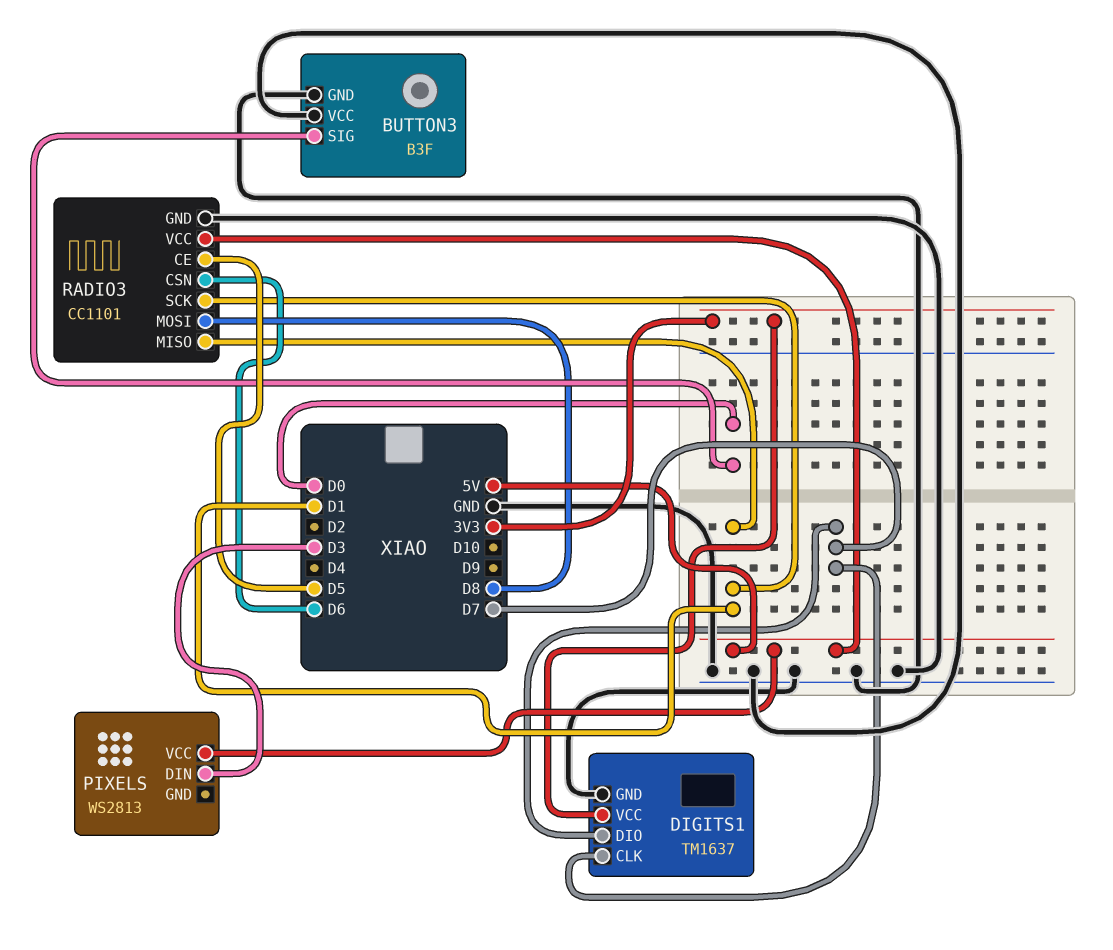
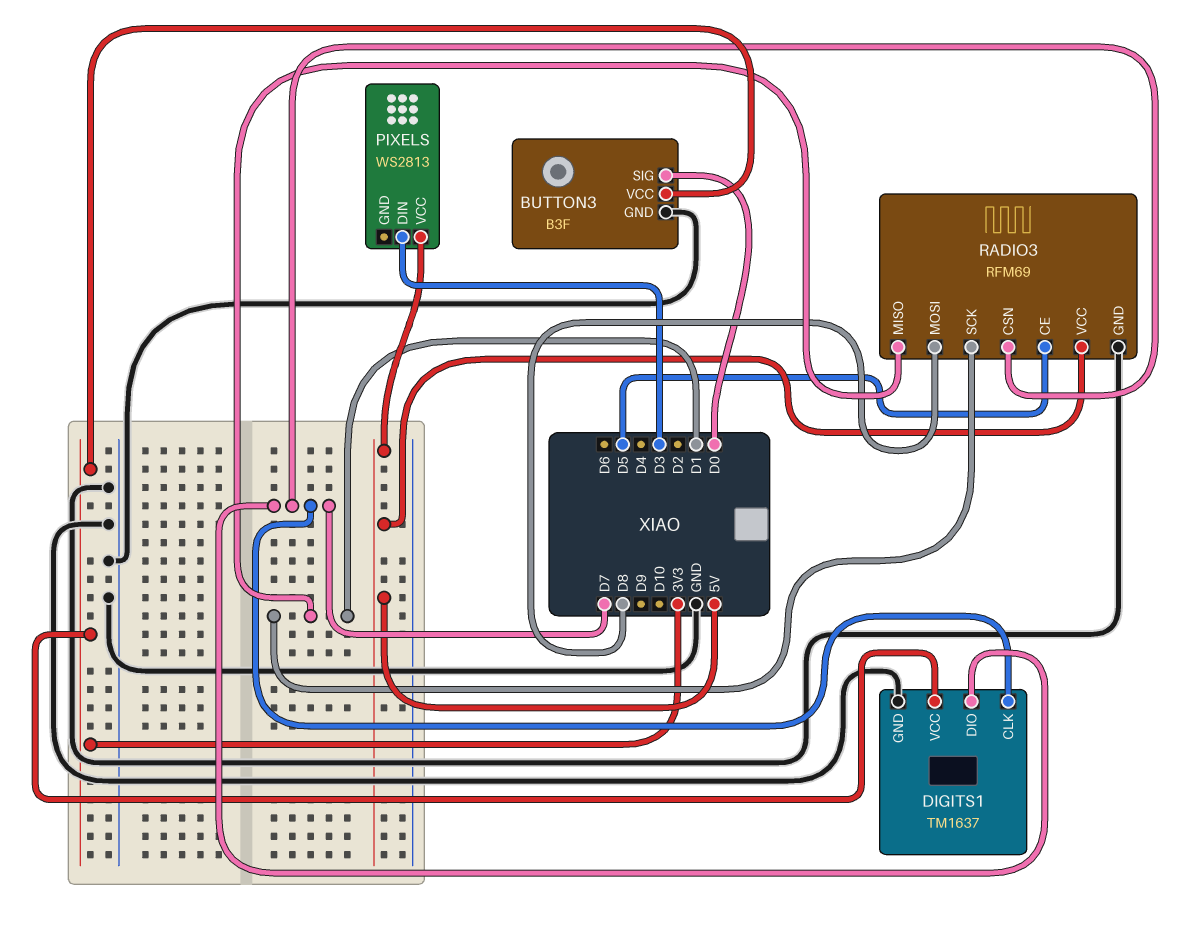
BUTTON3 pin VCC: GND -> 3V3
RADIO3: CC1101 -> RFM69
RADIO3 pin CSN: D6 -> D7

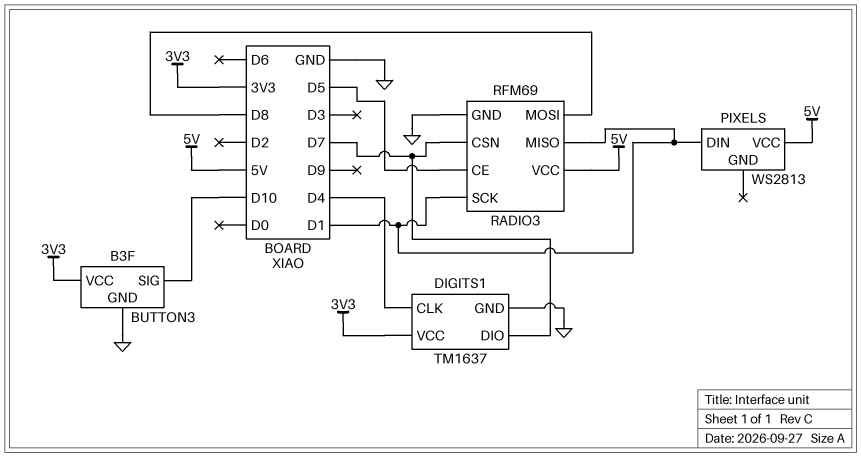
BUTTON3 pin SIG: D0 -> D10
DIGITS1 pin CLK: D7 -> D4
PIXELS pin DIN: D3 -> D1

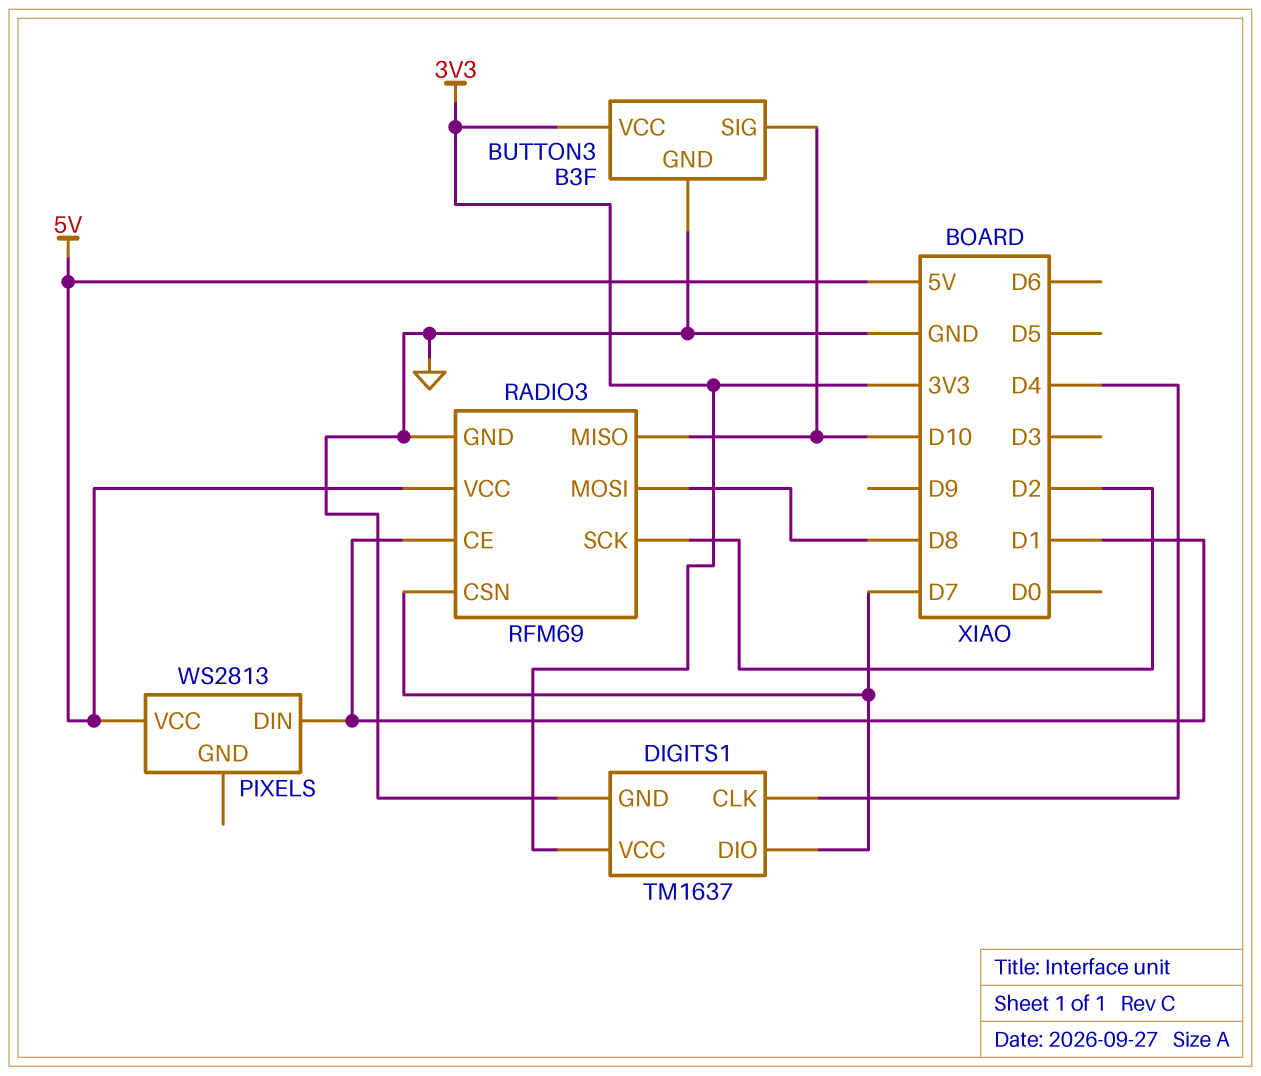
RADIO3 pin CE: D5 -> D1
RADIO3 pin MISO: D1 -> D10
RADIO3 pin SCK: D1 -> D2

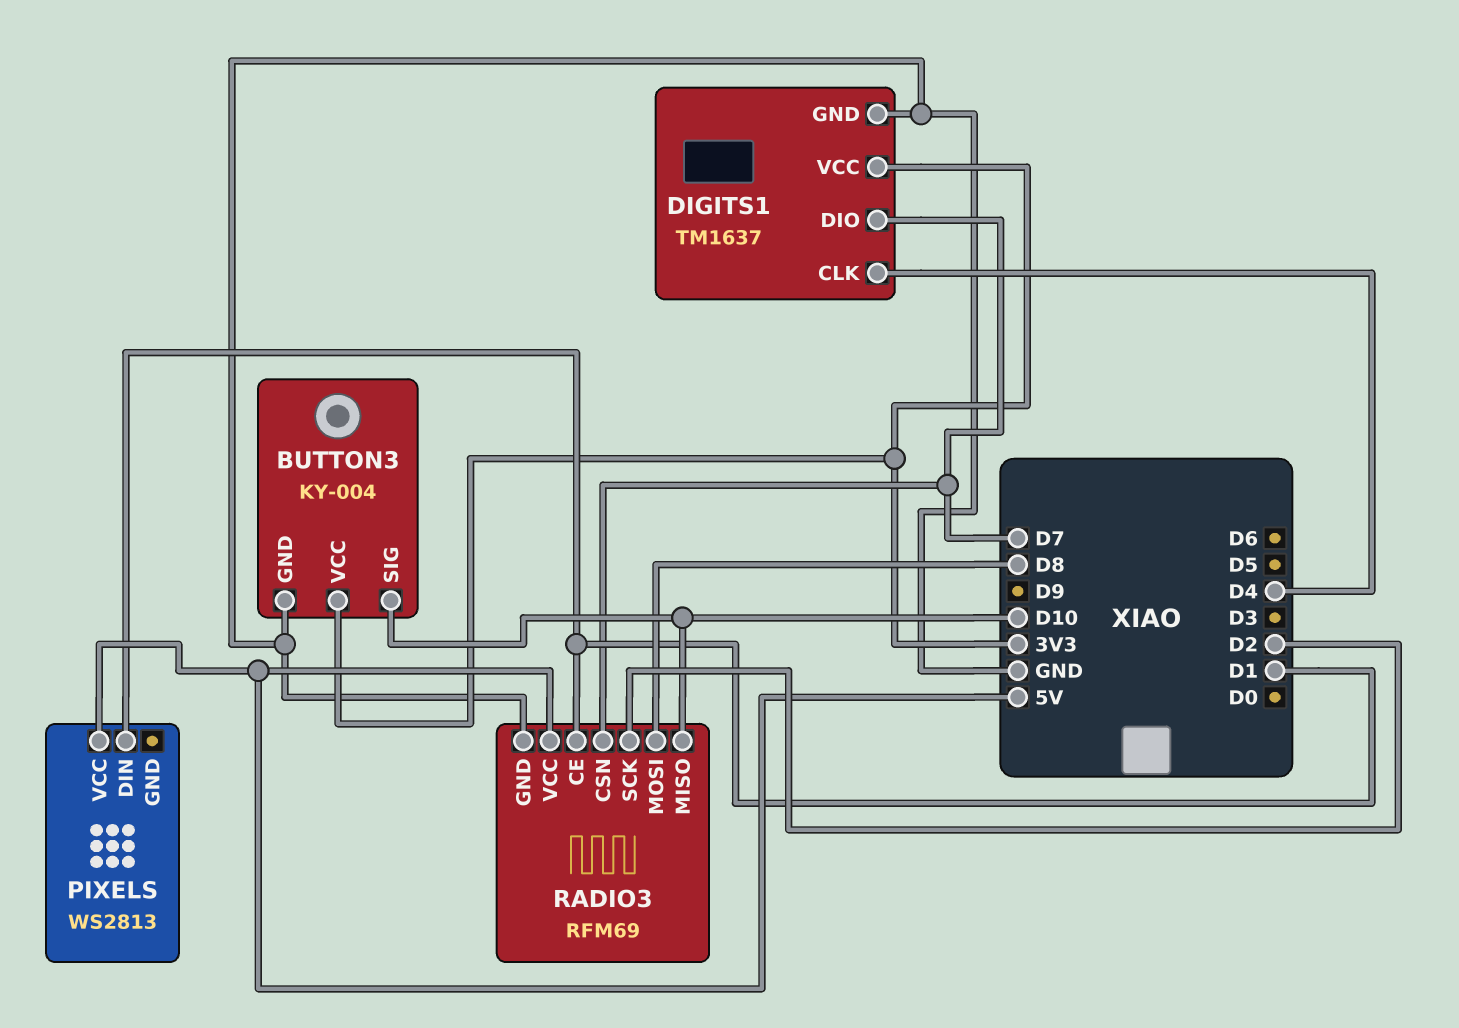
BUTTON3: B3F -> KY-004

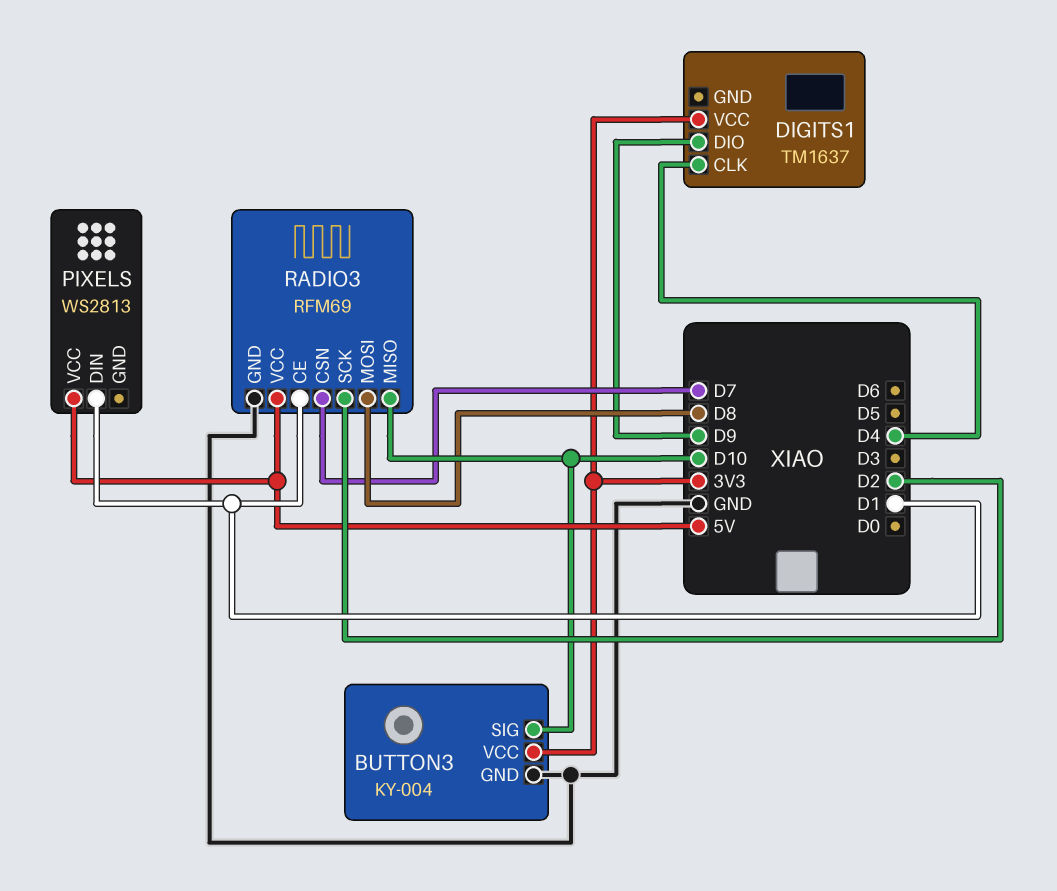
DIGITS1 pin DIO: D7 -> D9
DIGITS1 pin GND: GND -> none

